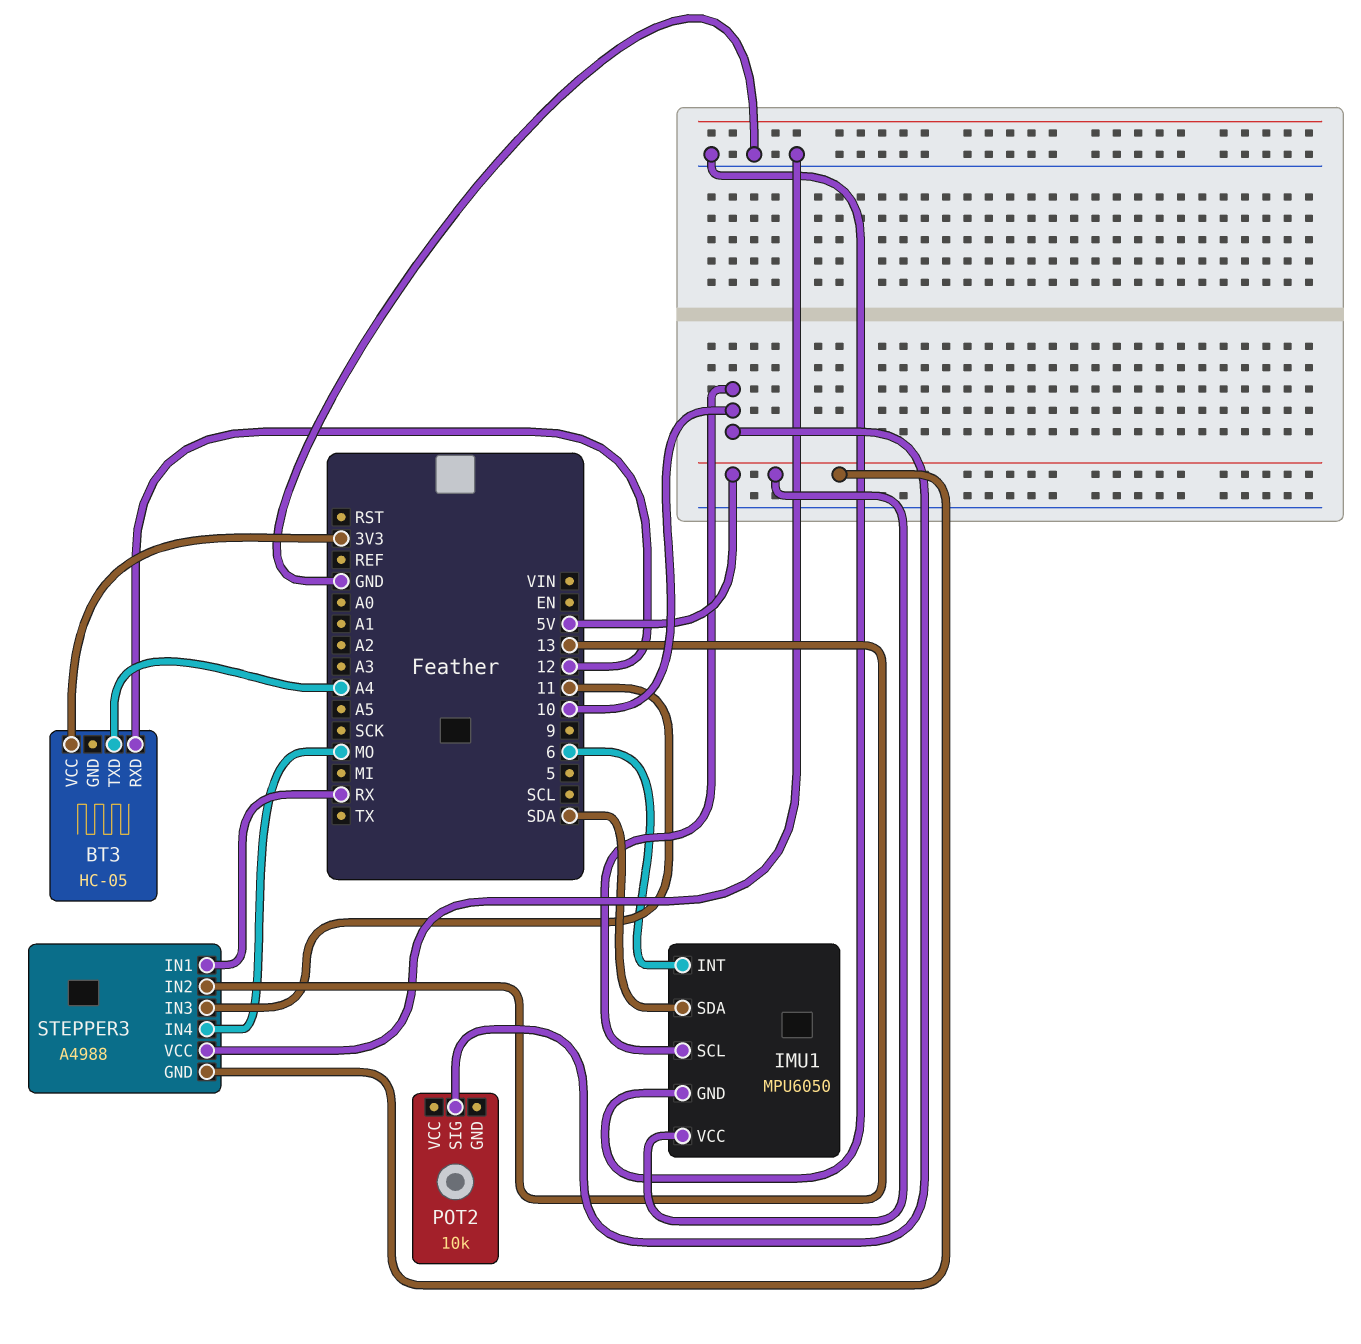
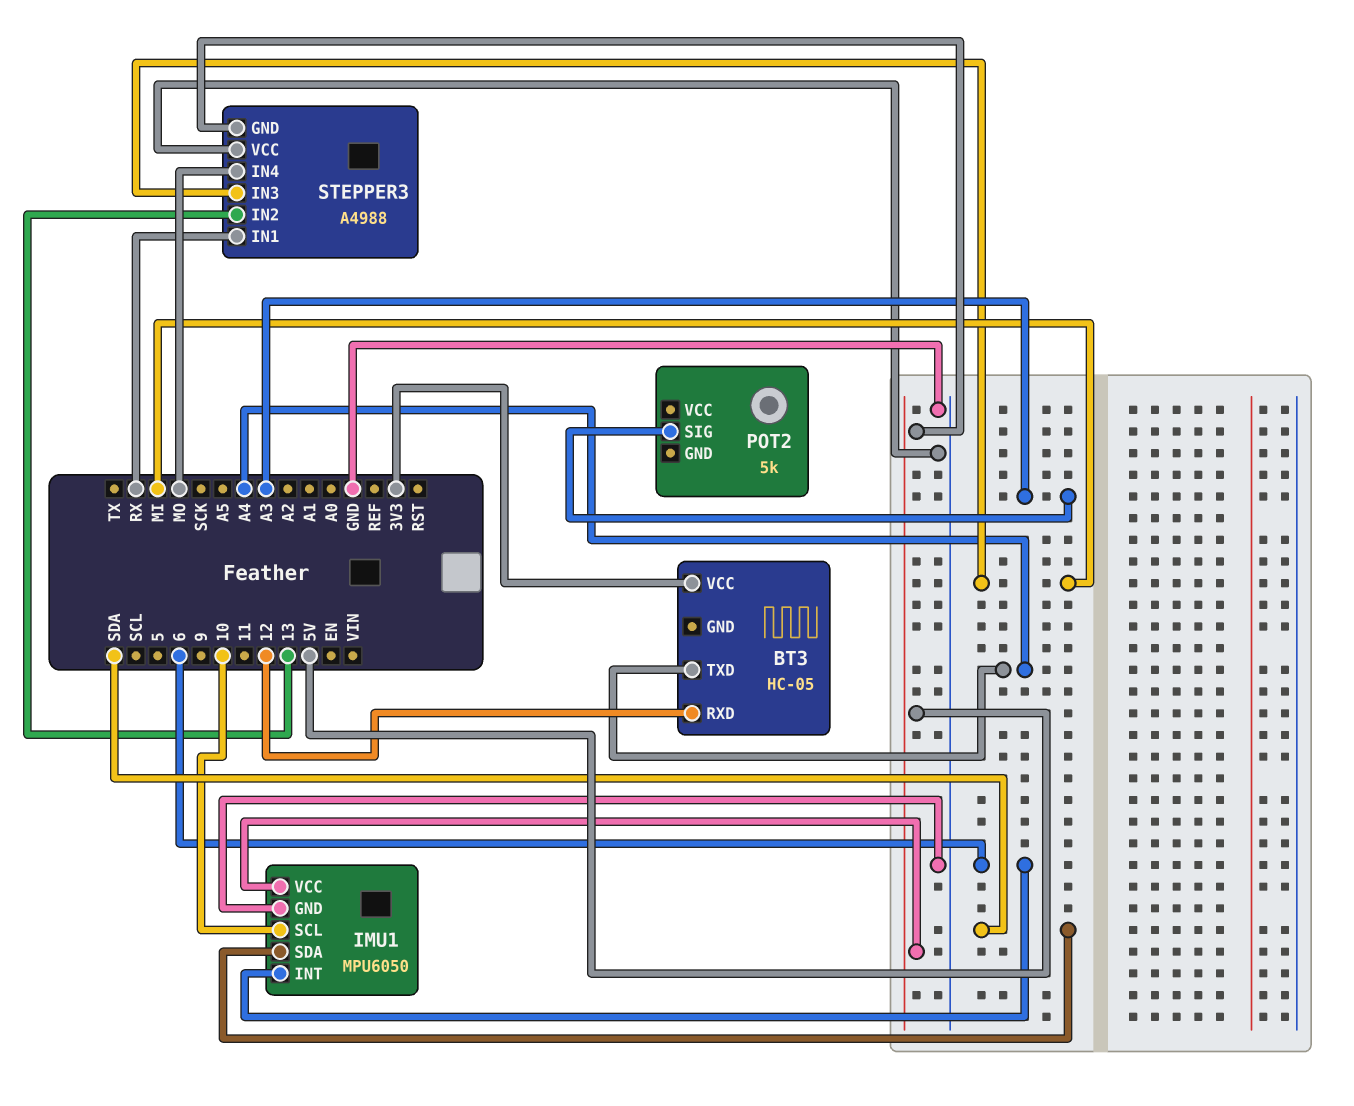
POT2: 10k -> 5k
POT2 pin SIG: 10 -> A3
STEPPER3 pin IN3: 11 -> MI

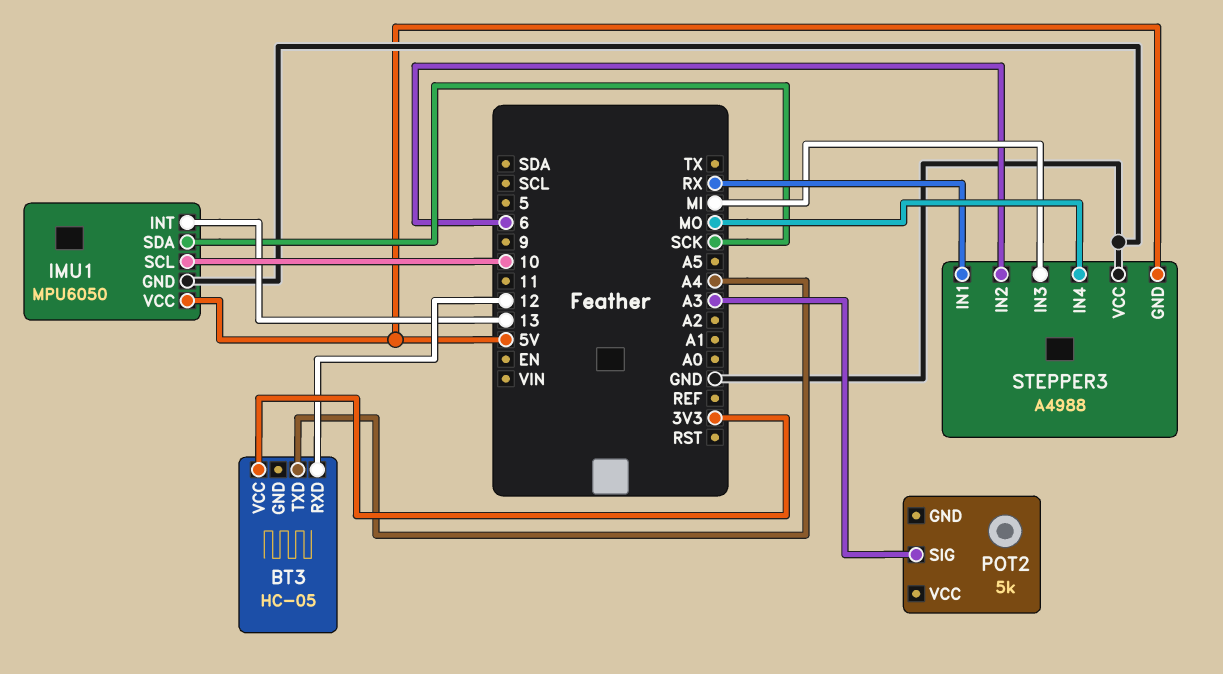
IMU1 pin INT: 6 -> 13
IMU1 pin SDA: SDA -> SCK
STEPPER3 pin IN2: 13 -> 6

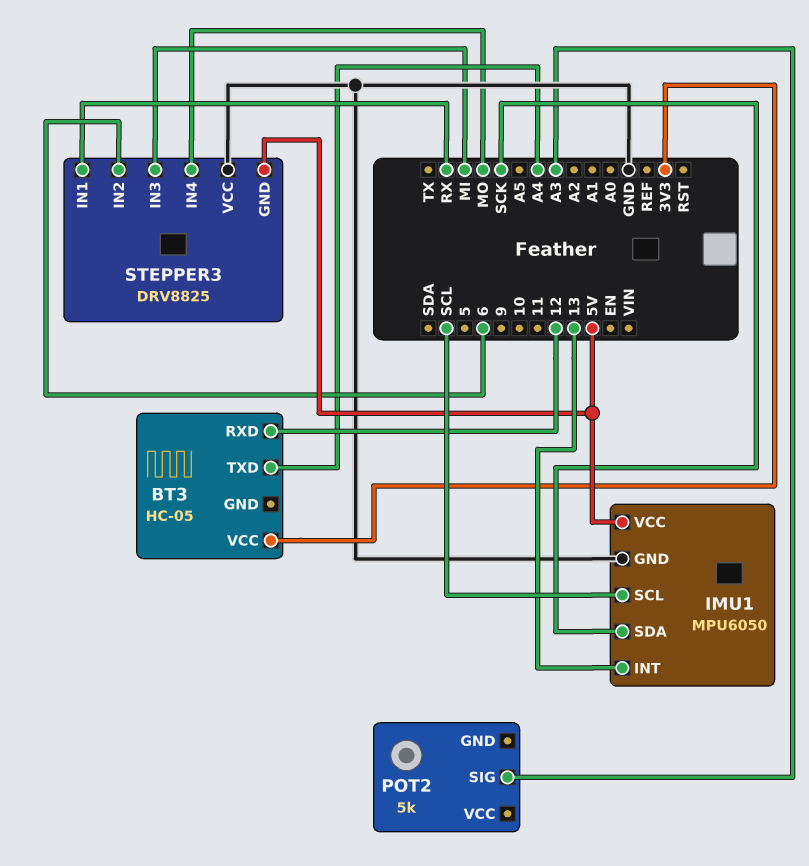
IMU1 pin SCL: 10 -> SCL
STEPPER3: A4988 -> DRV8825

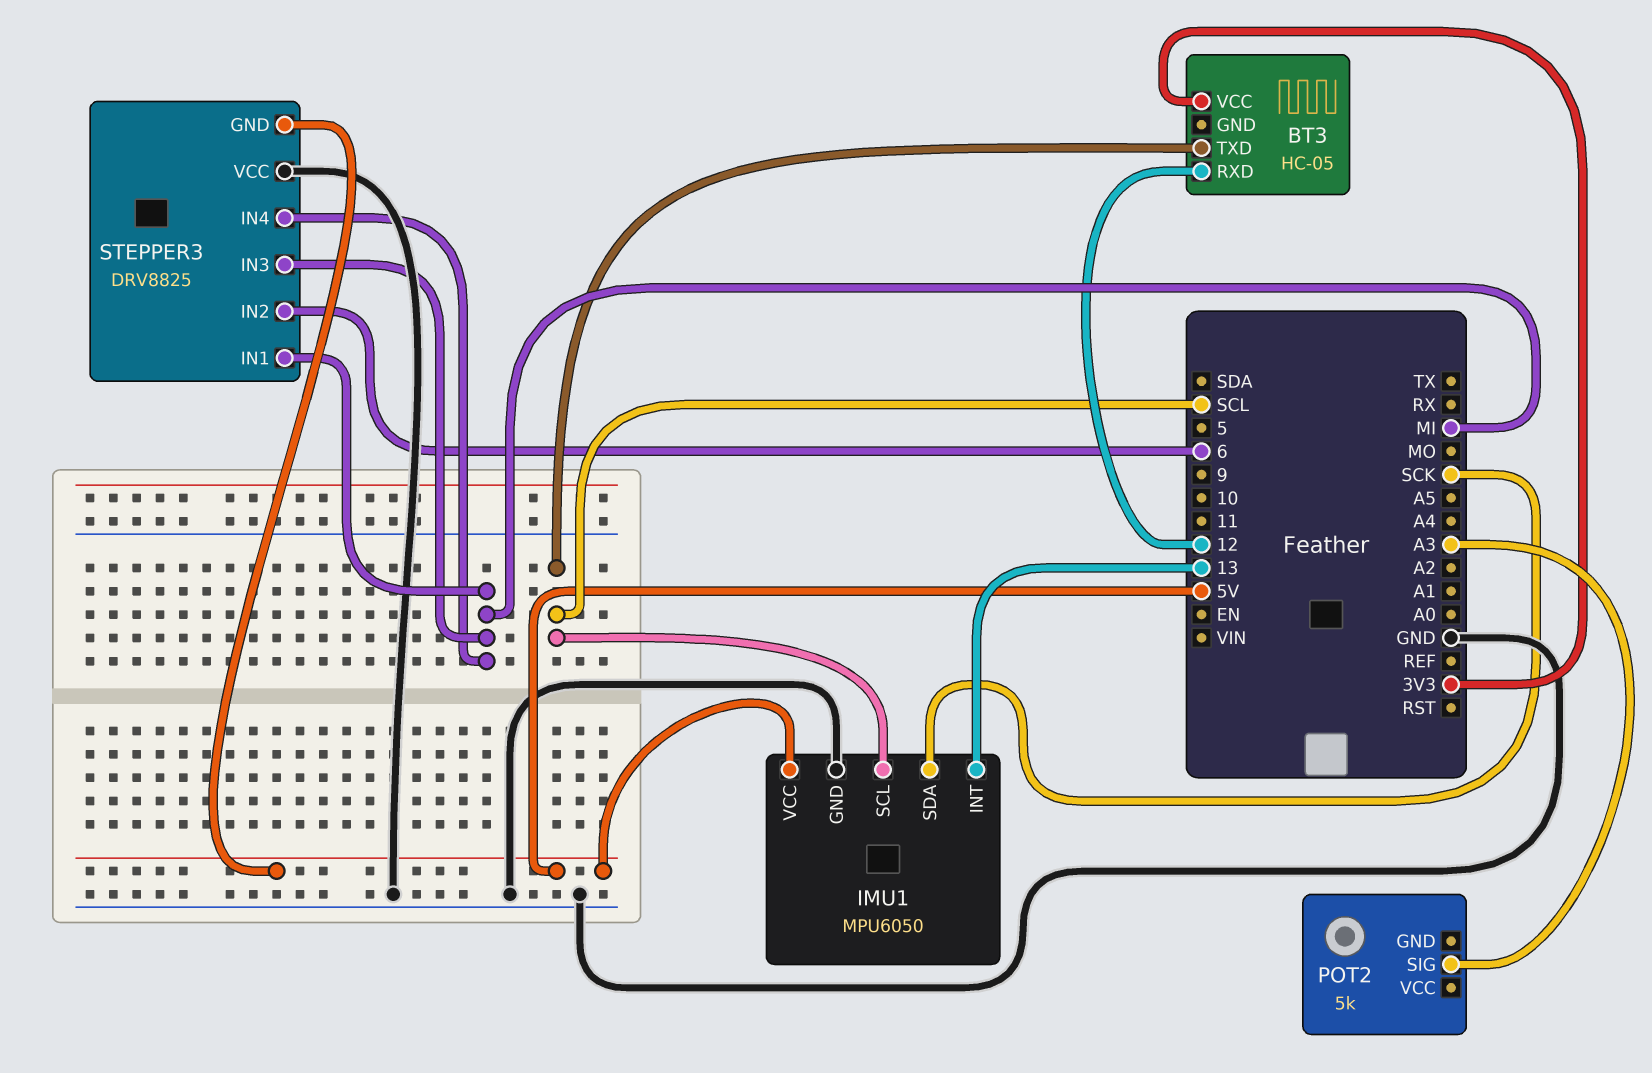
BT3 pin TXD: A4 -> SCL
STEPPER3 pin IN1: RX -> MI
STEPPER3 pin IN4: MO -> MI

